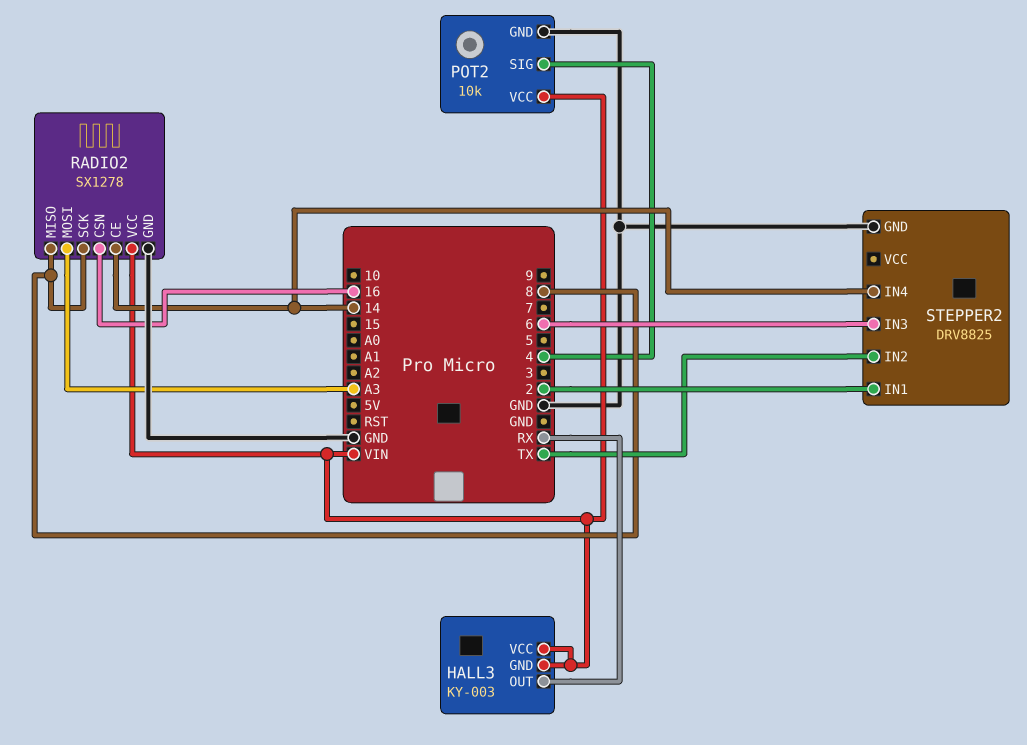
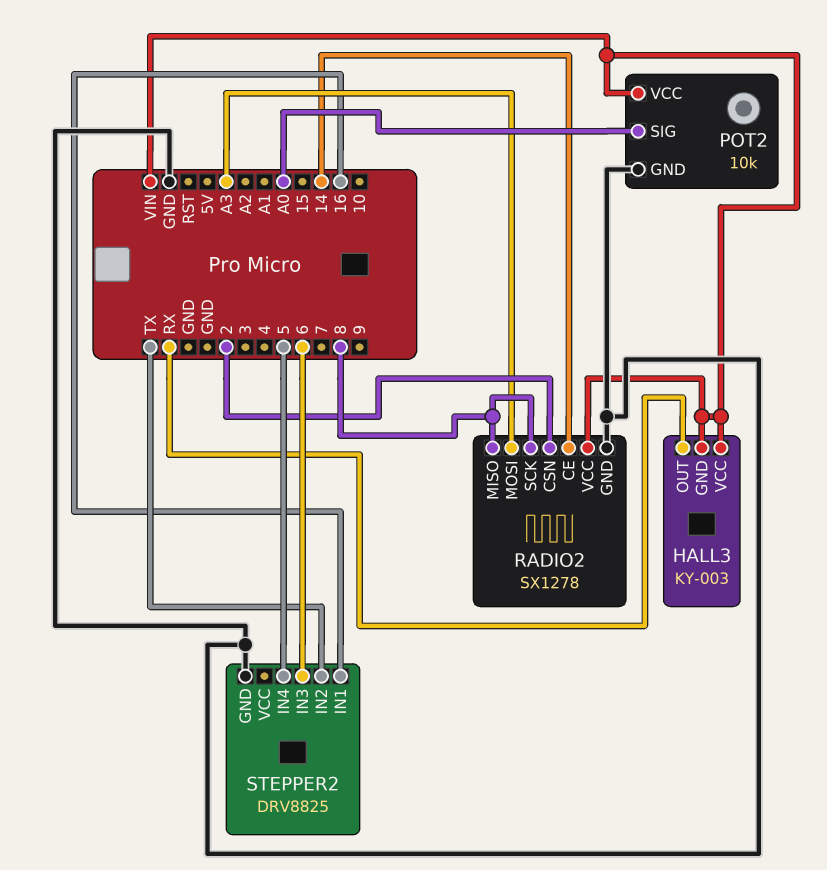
POT2 pin SIG: 4 -> A0
RADIO2 pin CSN: 16 -> 2
STEPPER2 pin IN1: 2 -> 16
STEPPER2 pin IN4: 14 -> 5

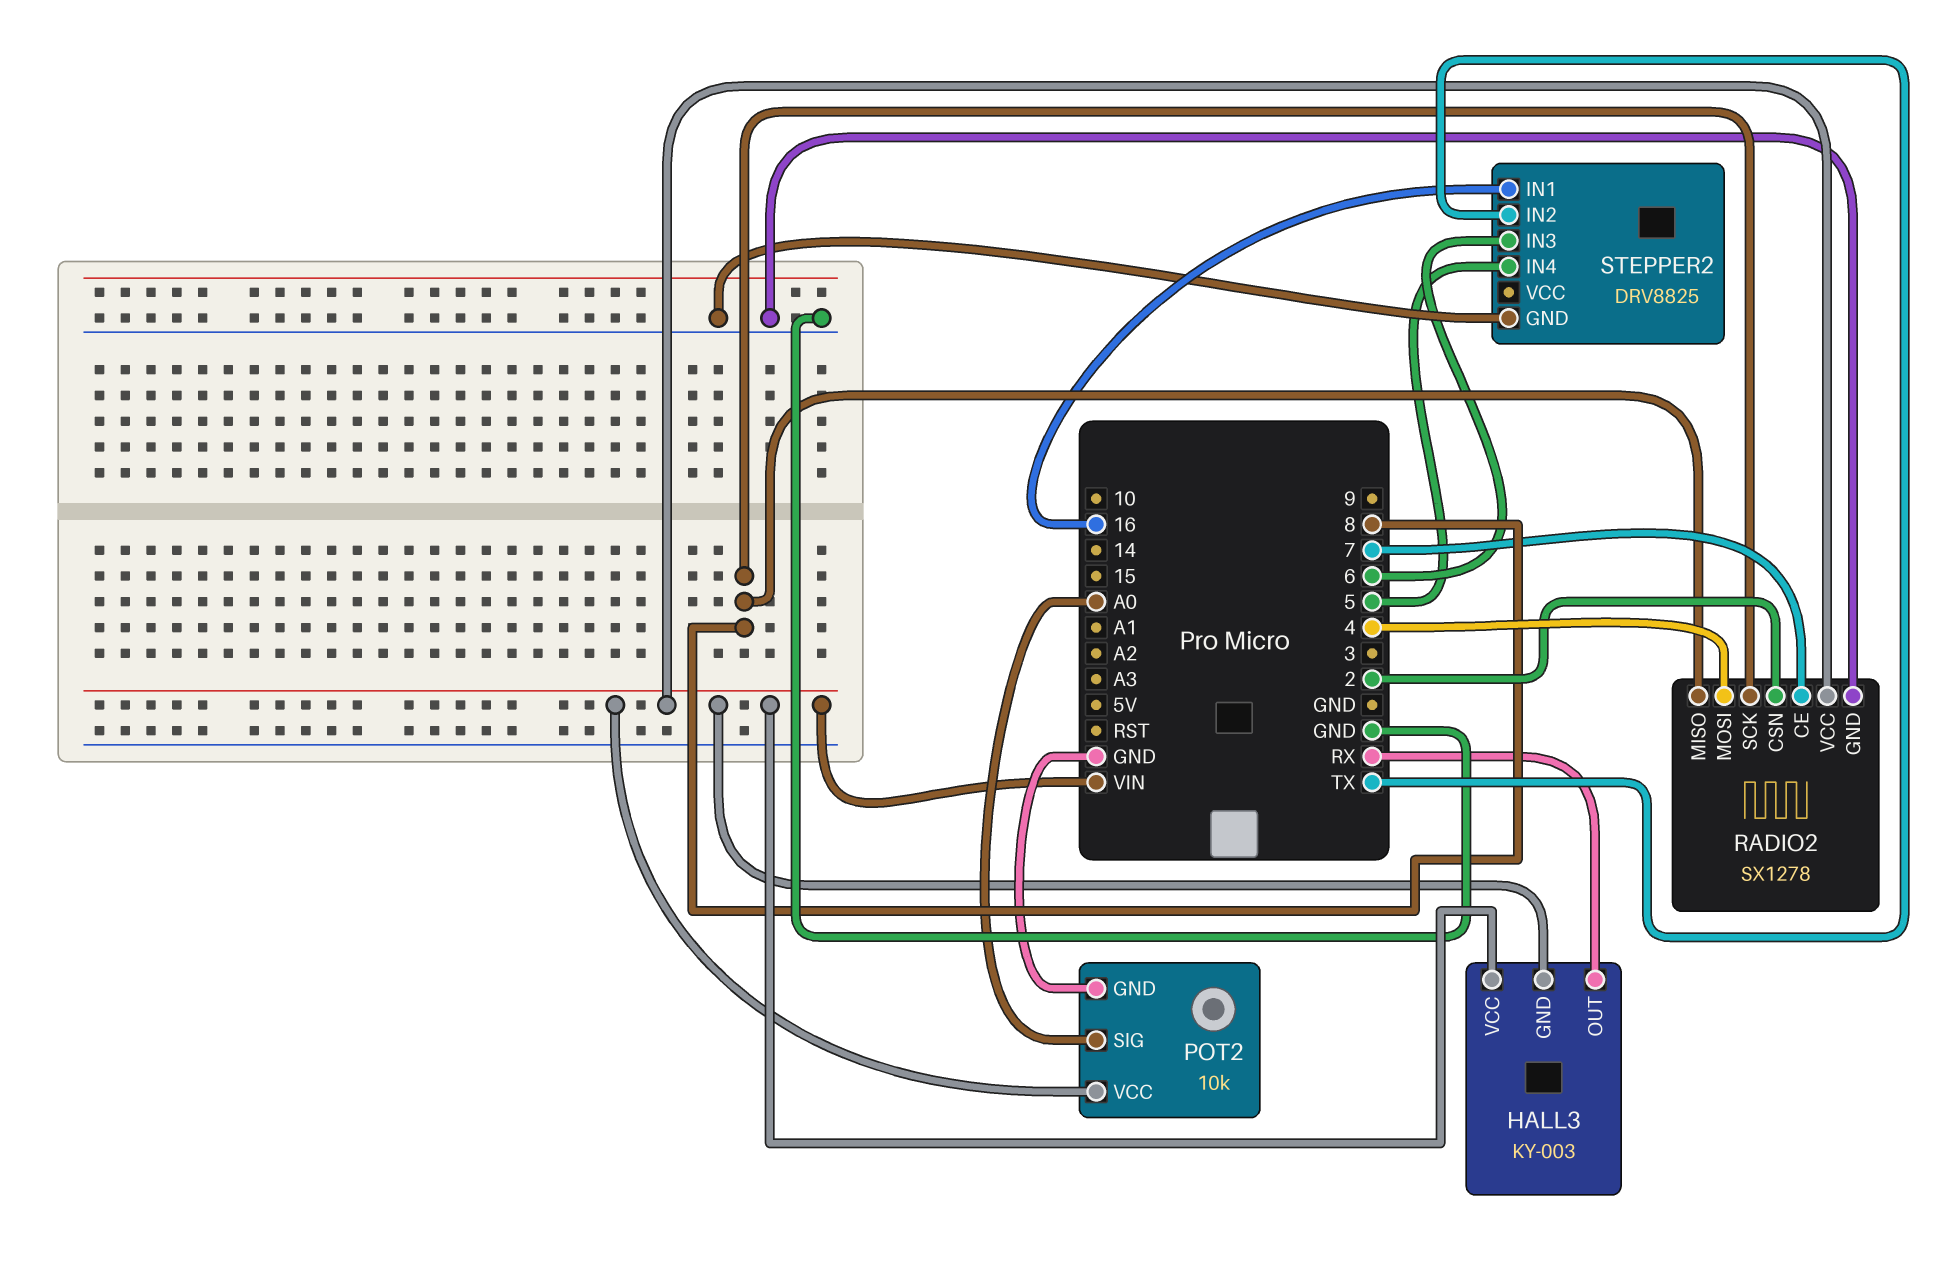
RADIO2 pin CE: 14 -> 7
RADIO2 pin MOSI: A3 -> 4

